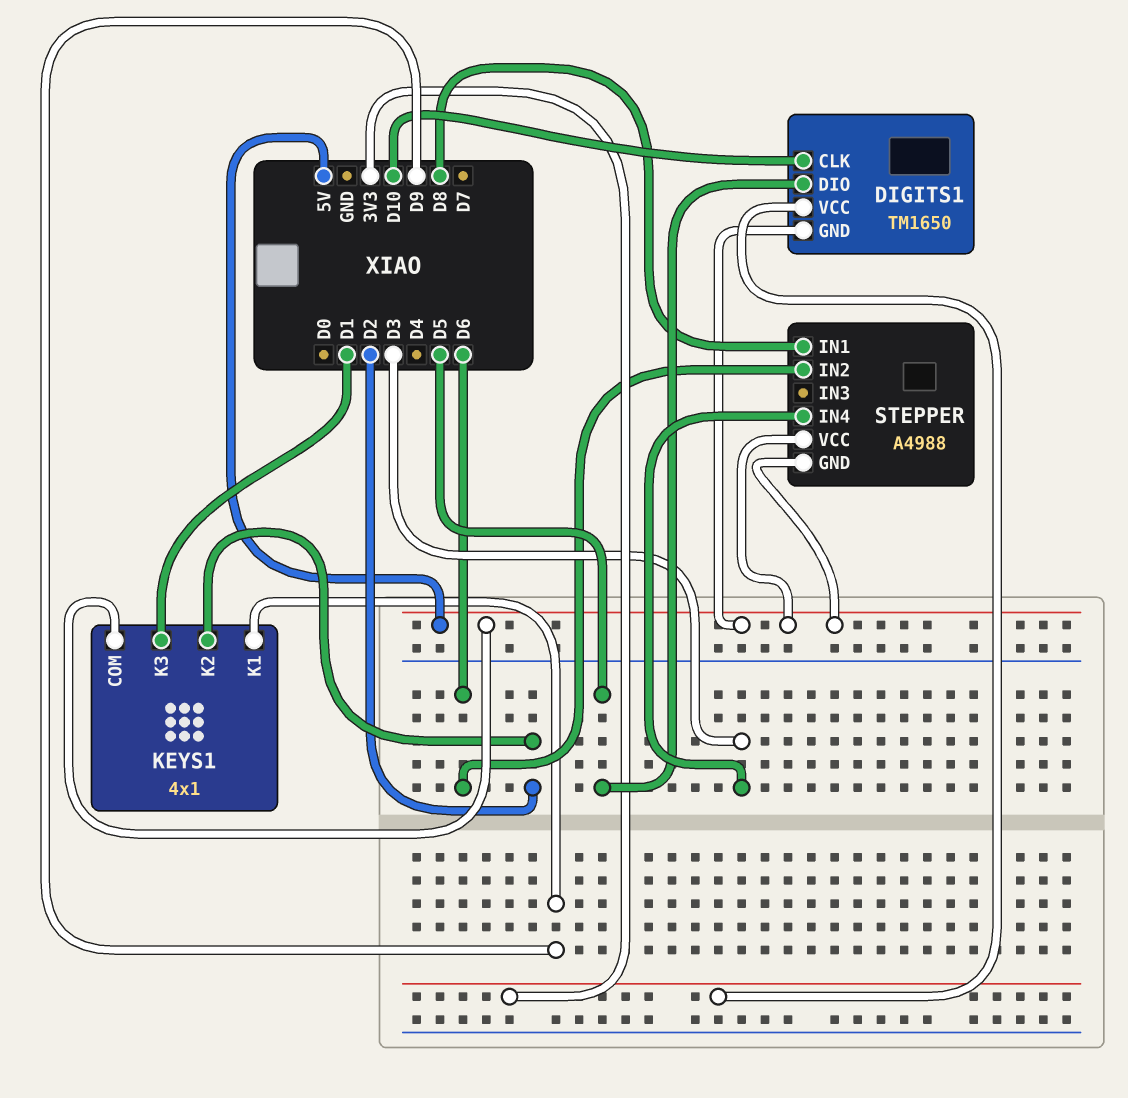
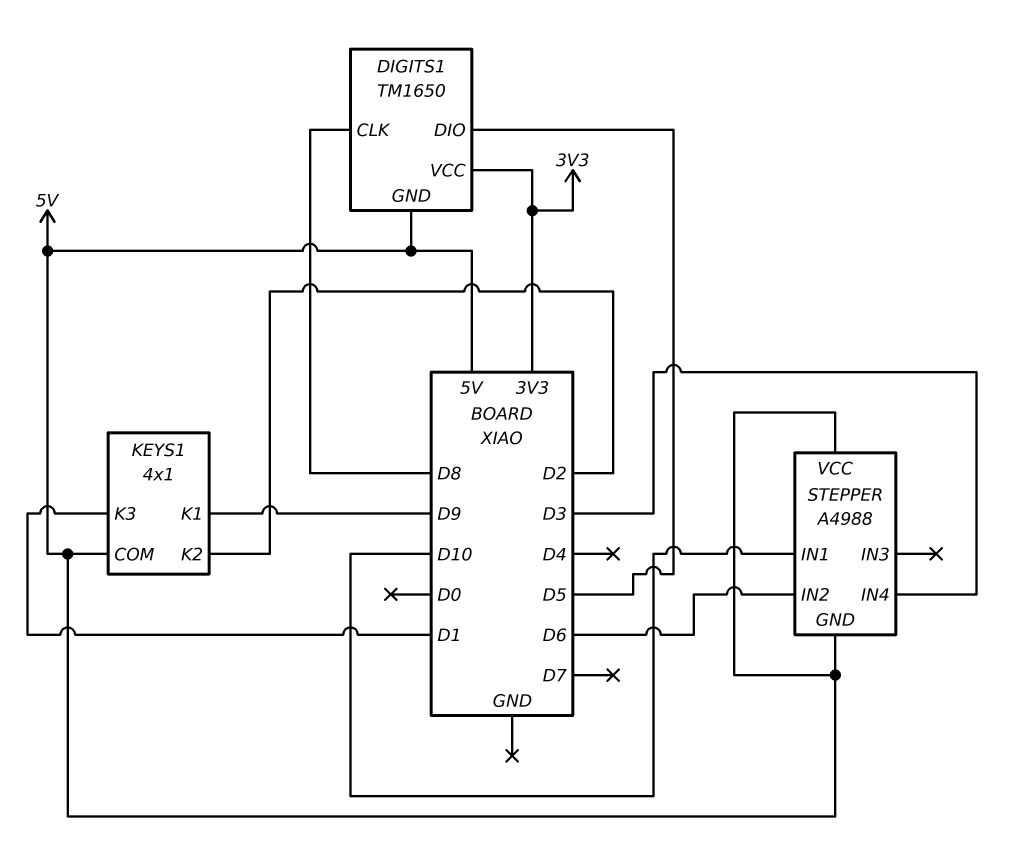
DIGITS1 pin CLK: D10 -> D8
STEPPER pin IN1: D8 -> D10

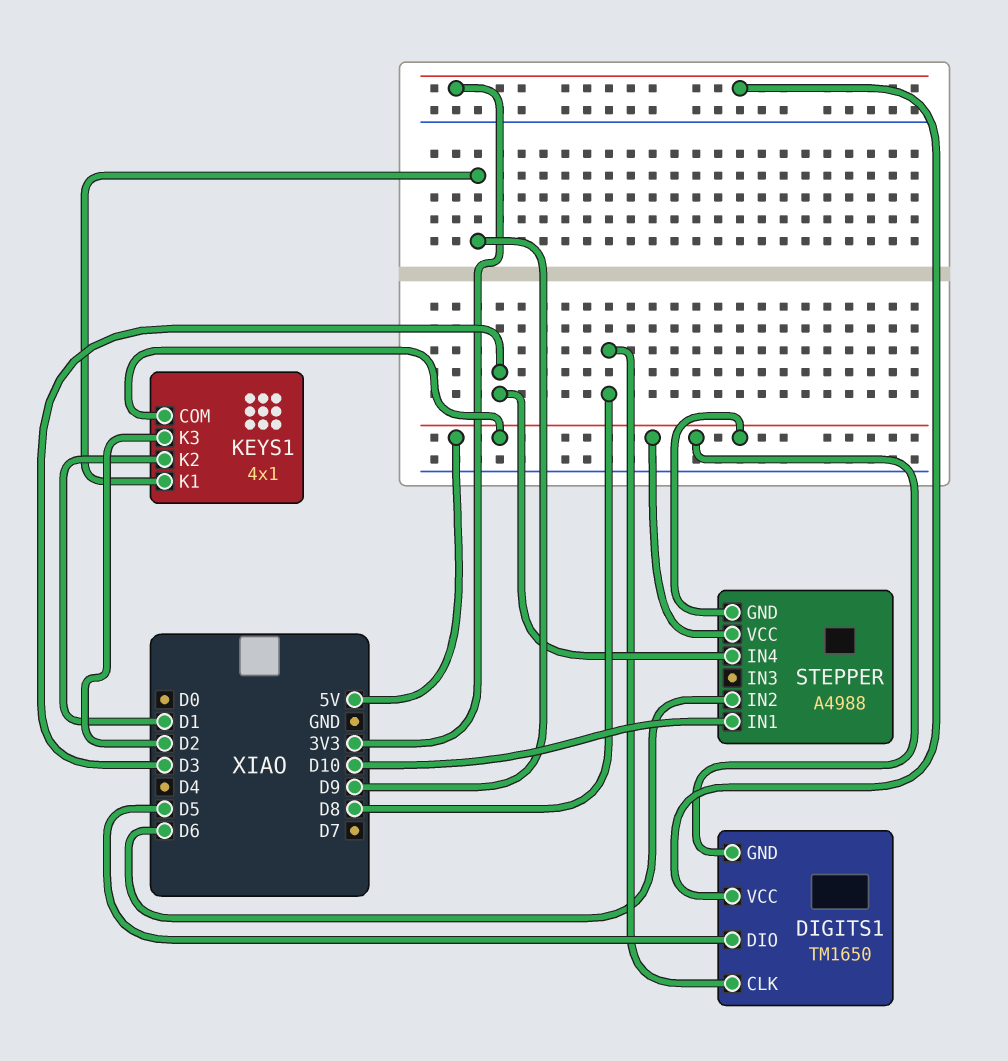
KEYS1 pin K2: D2 -> D1
KEYS1 pin K3: D1 -> D2

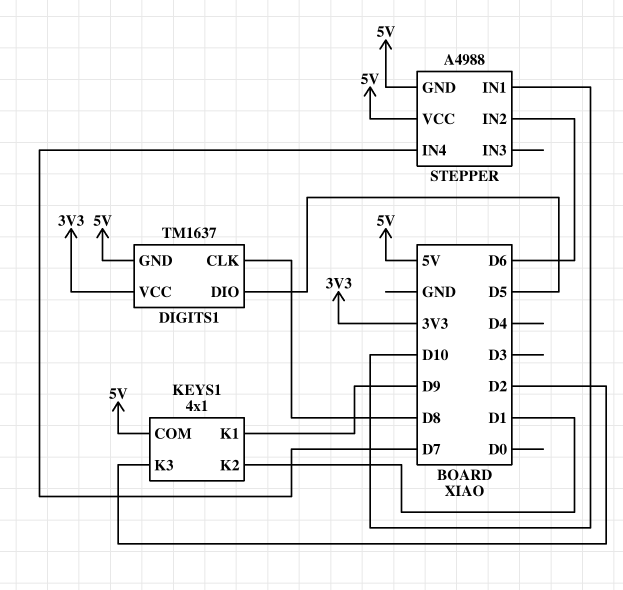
DIGITS1: TM1650 -> TM1637
STEPPER pin IN4: D3 -> D7

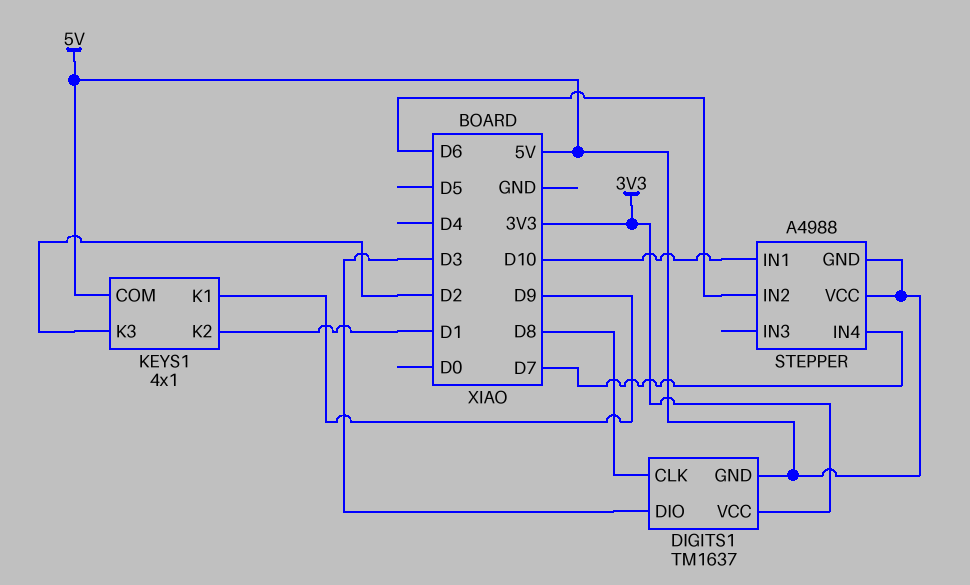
DIGITS1 pin DIO: D5 -> D3

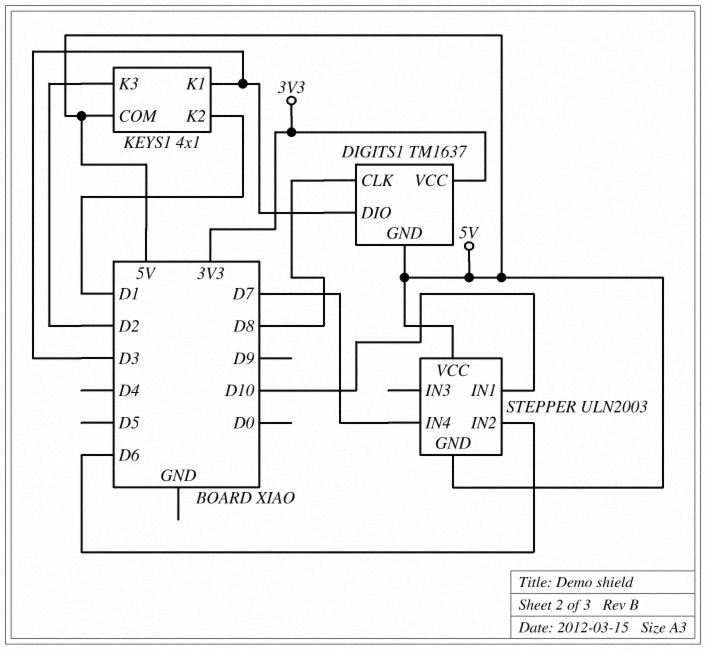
KEYS1 pin K1: D9 -> D3
STEPPER: A4988 -> ULN2003

